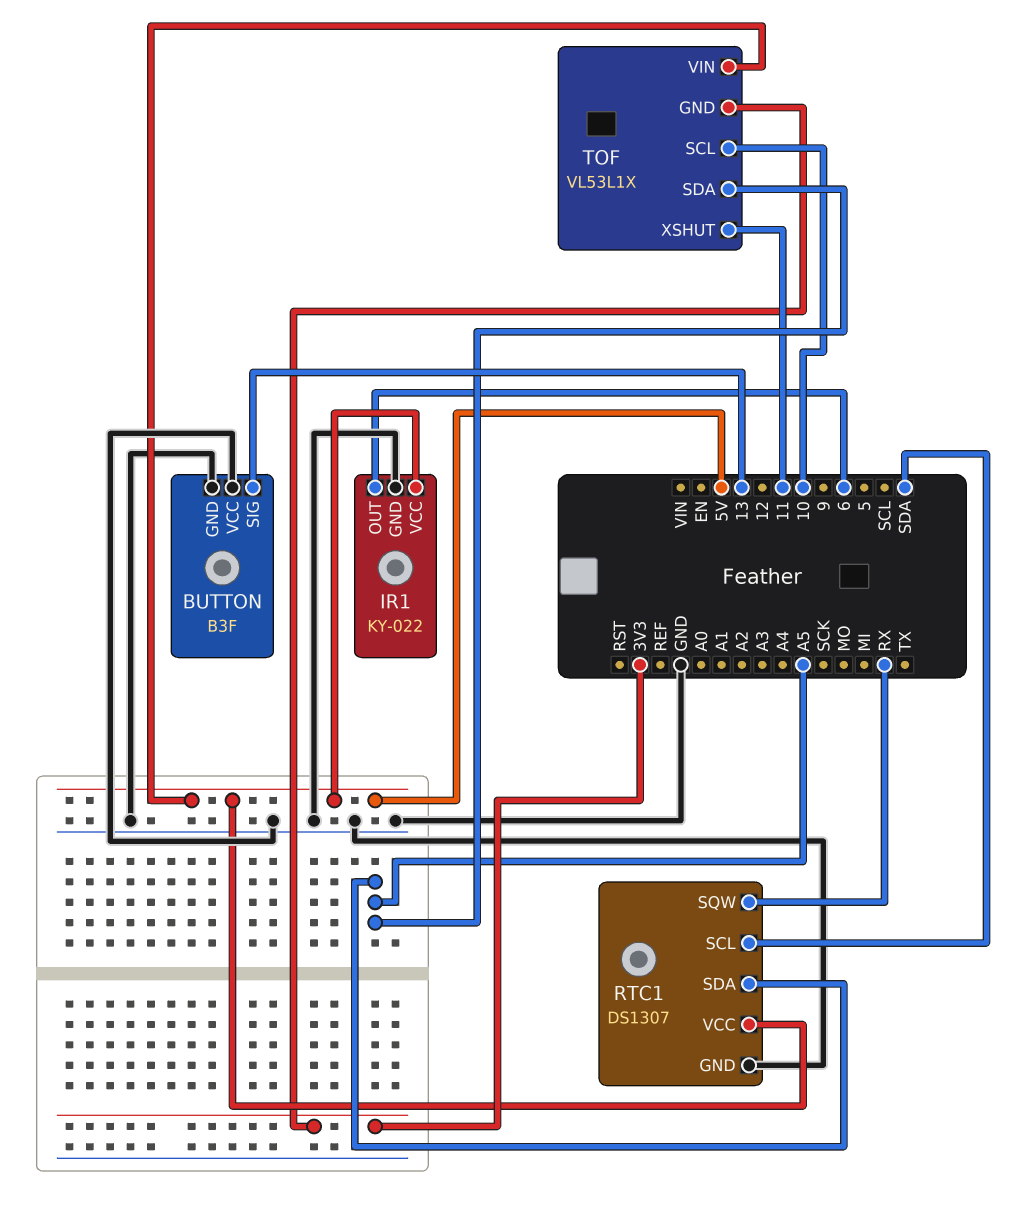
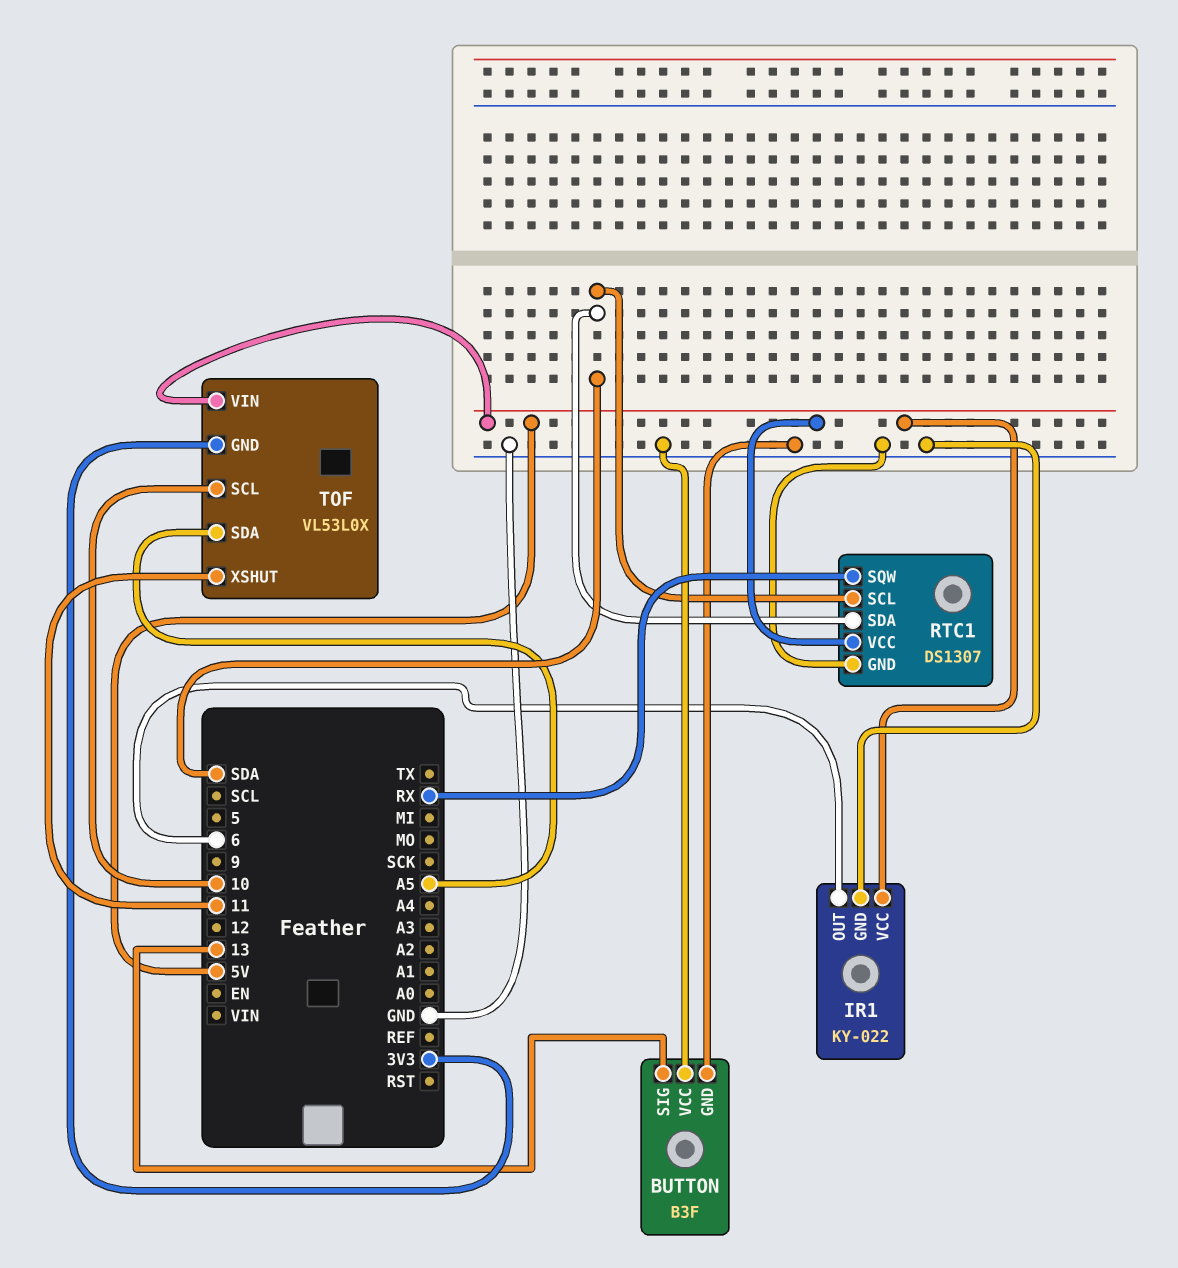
RTC1 pin SDA: A5 -> SDA
TOF: VL53L1X -> VL53L0X

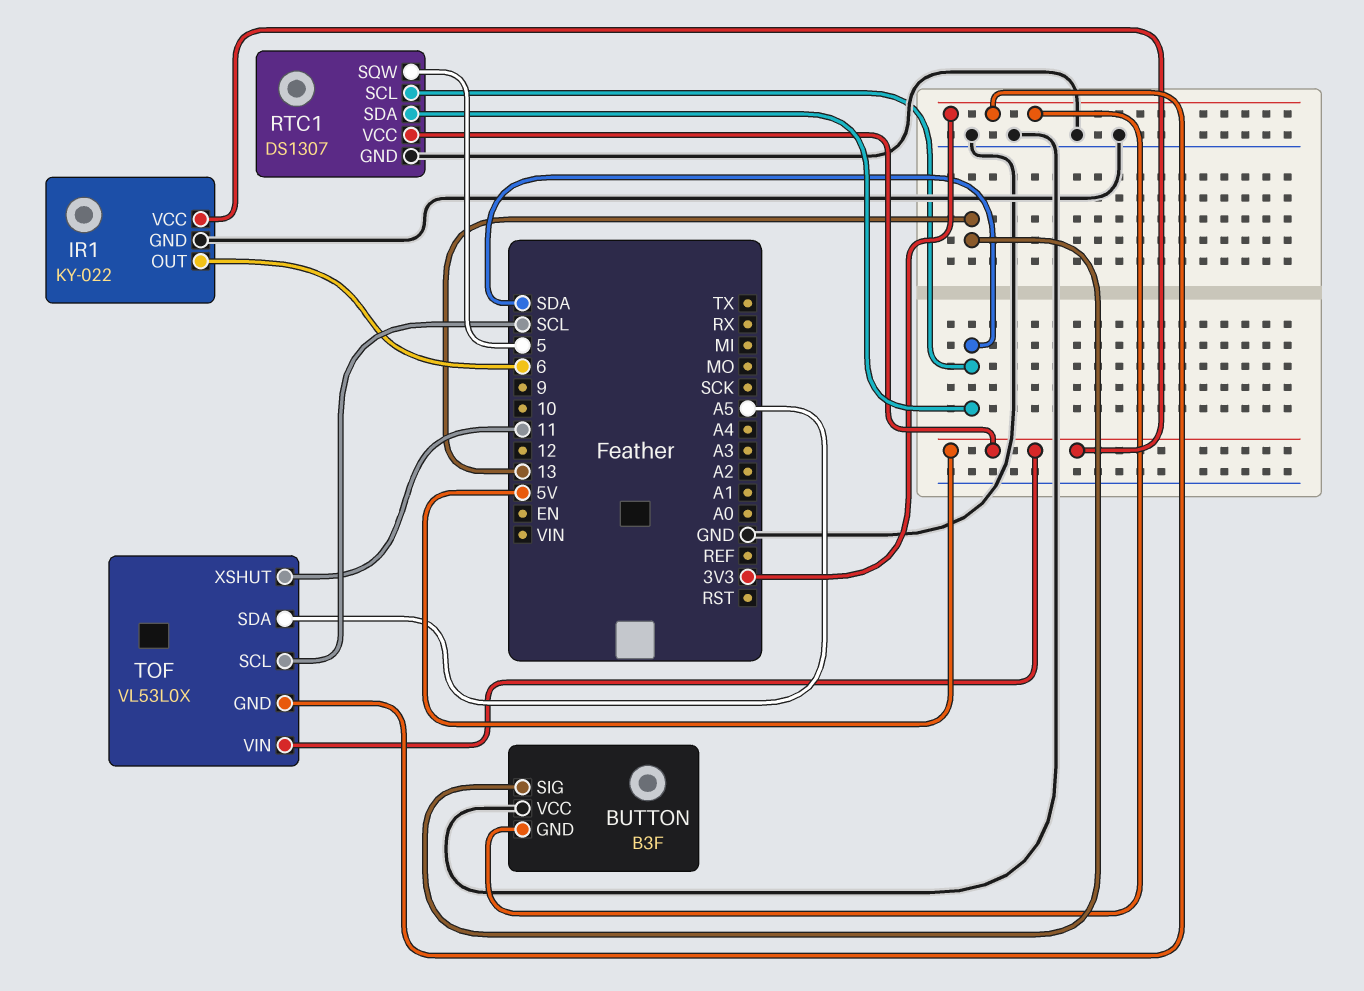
BUTTON pin GND: GND -> 3V3
RTC1 pin SQW: RX -> 5
TOF pin SCL: 10 -> SCL

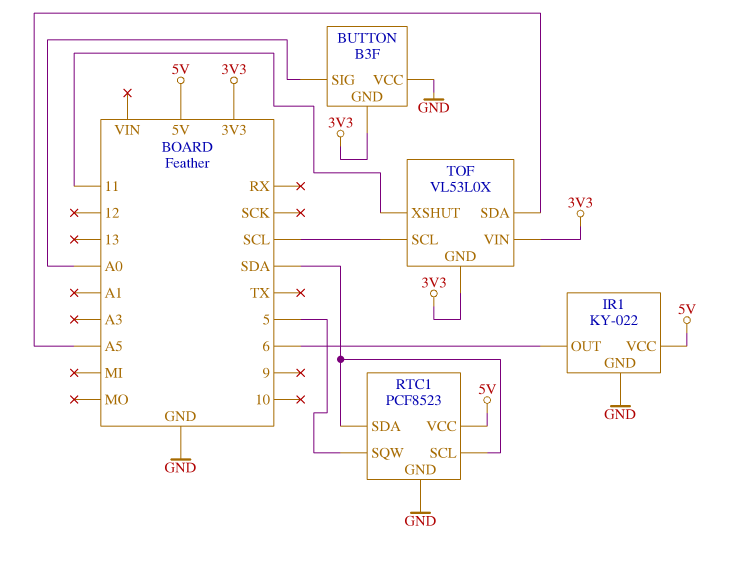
BUTTON pin SIG: 13 -> A0
RTC1: DS1307 -> PCF8523
TOF pin VIN: 5V -> 3V3

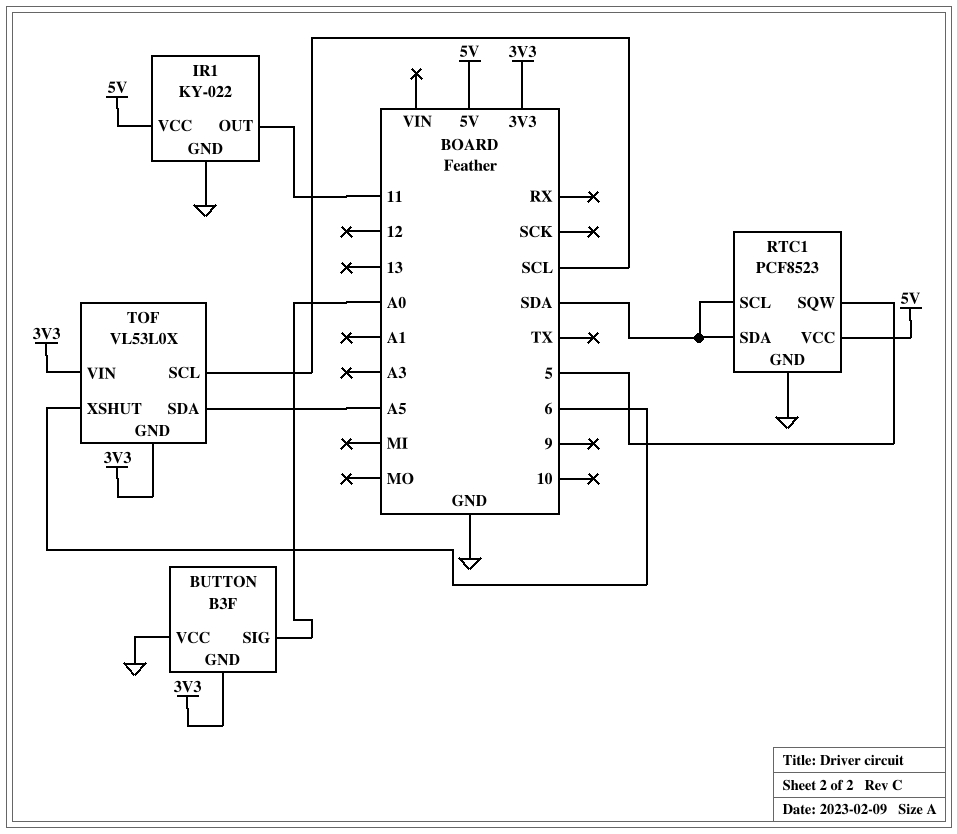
IR1 pin OUT: 6 -> 11
TOF pin XSHUT: 11 -> 6

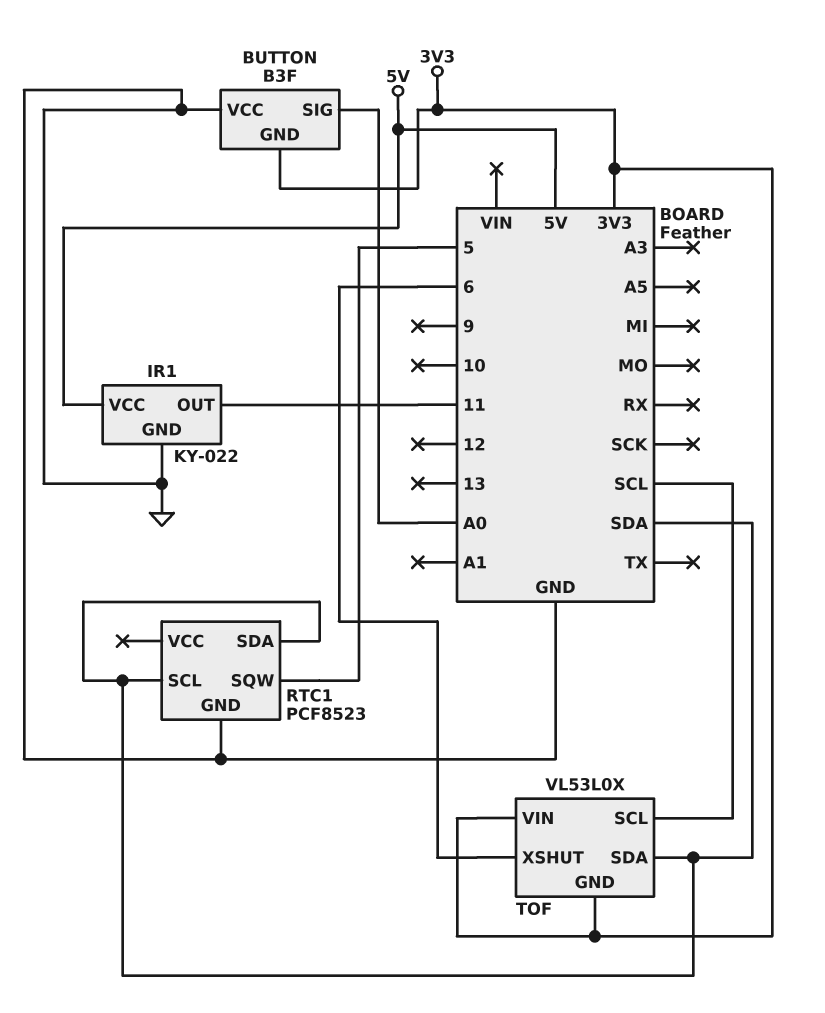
RTC1 pin VCC: 5V -> none
TOF pin SDA: A5 -> SDA

